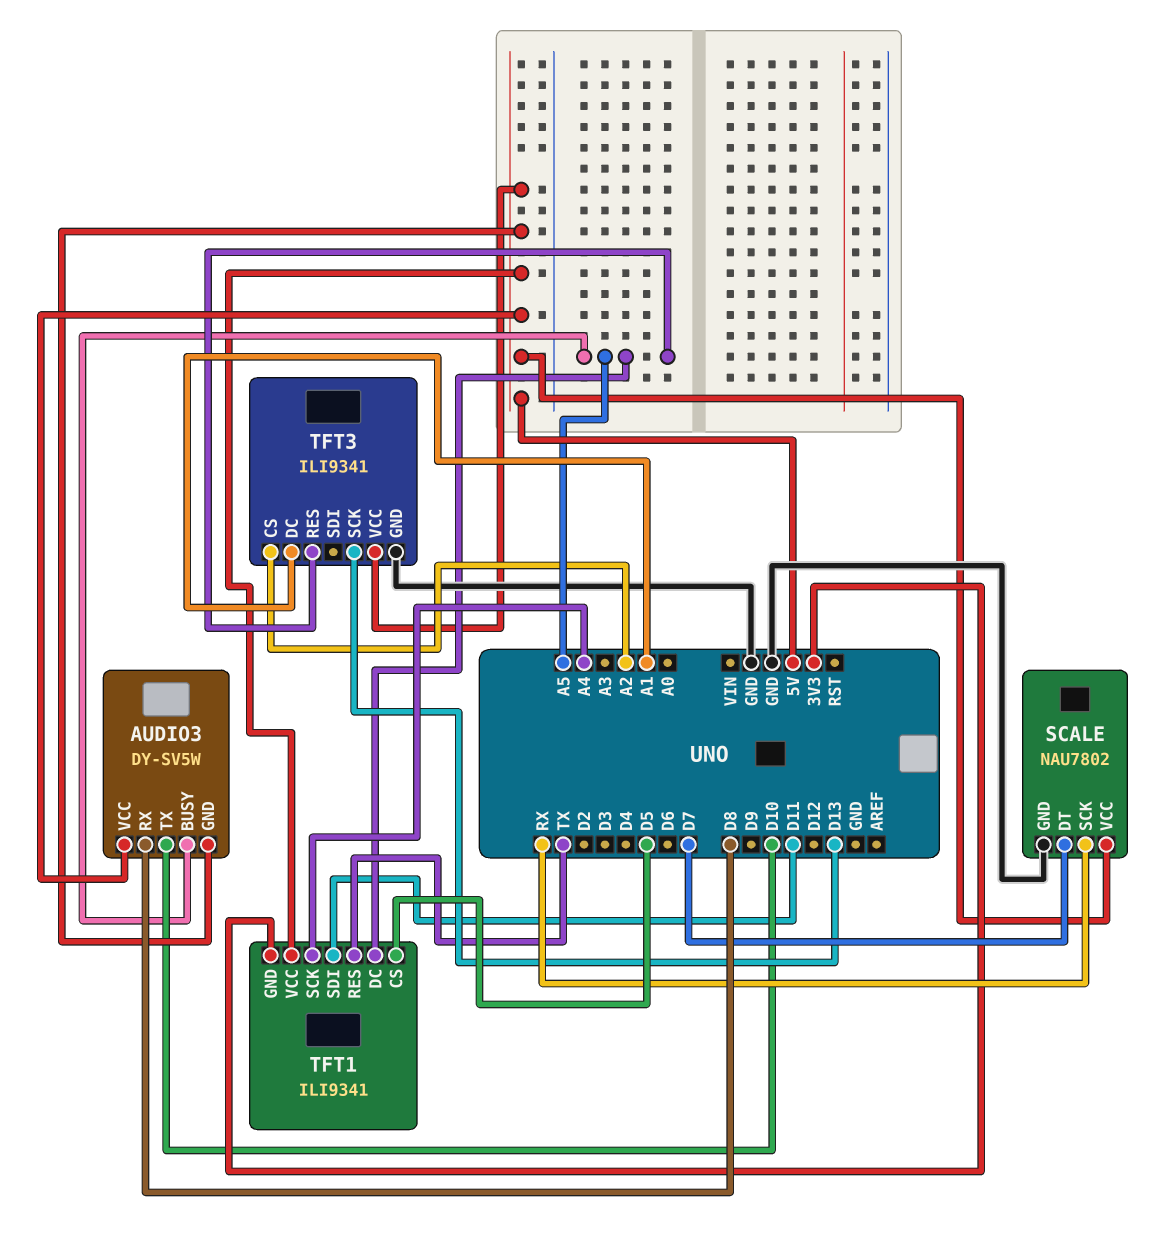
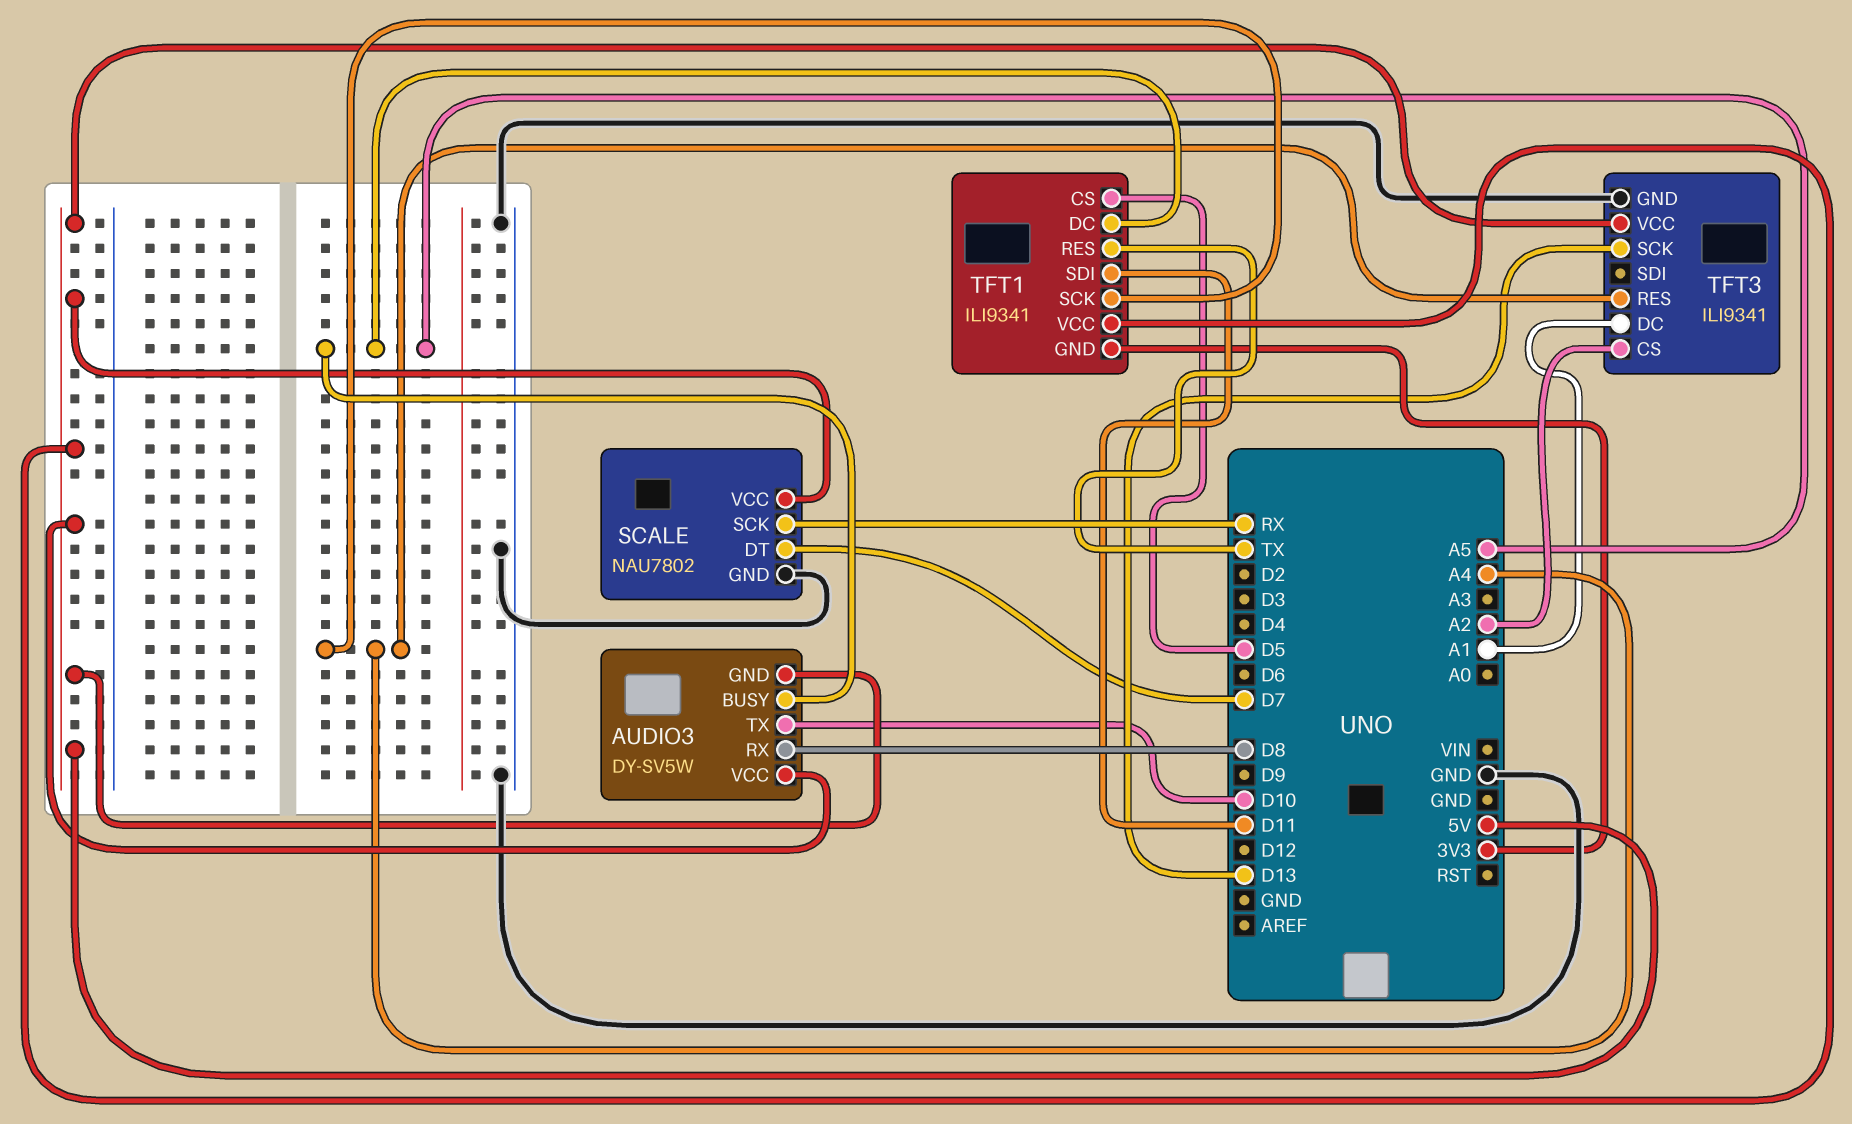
TFT3 pin RES: A5 -> A4

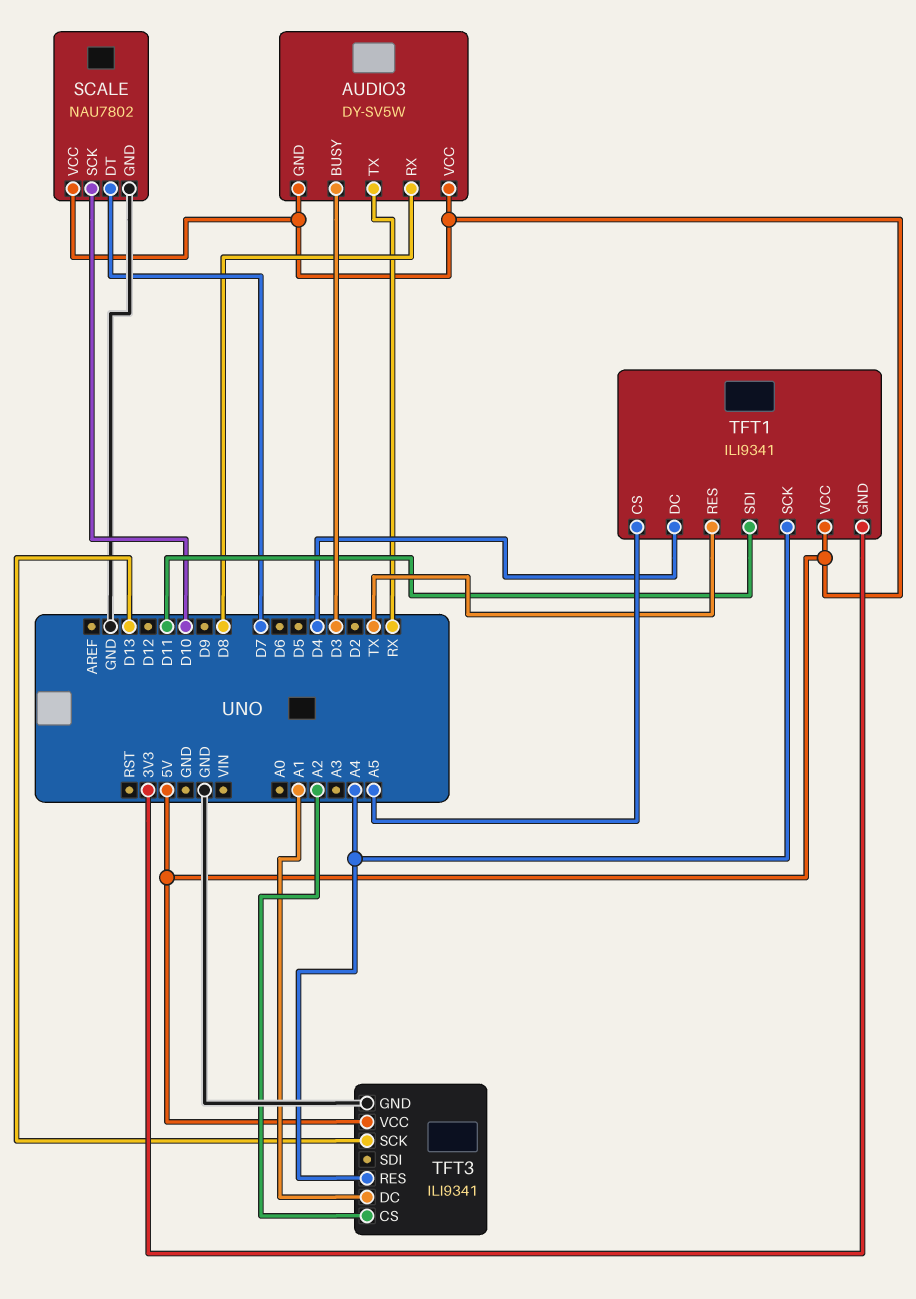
AUDIO3 pin BUSY: A5 -> D3
AUDIO3 pin TX: D10 -> RX
SCALE pin SCK: RX -> D10
TFT1 pin CS: D5 -> A5
TFT1 pin DC: A5 -> D4

